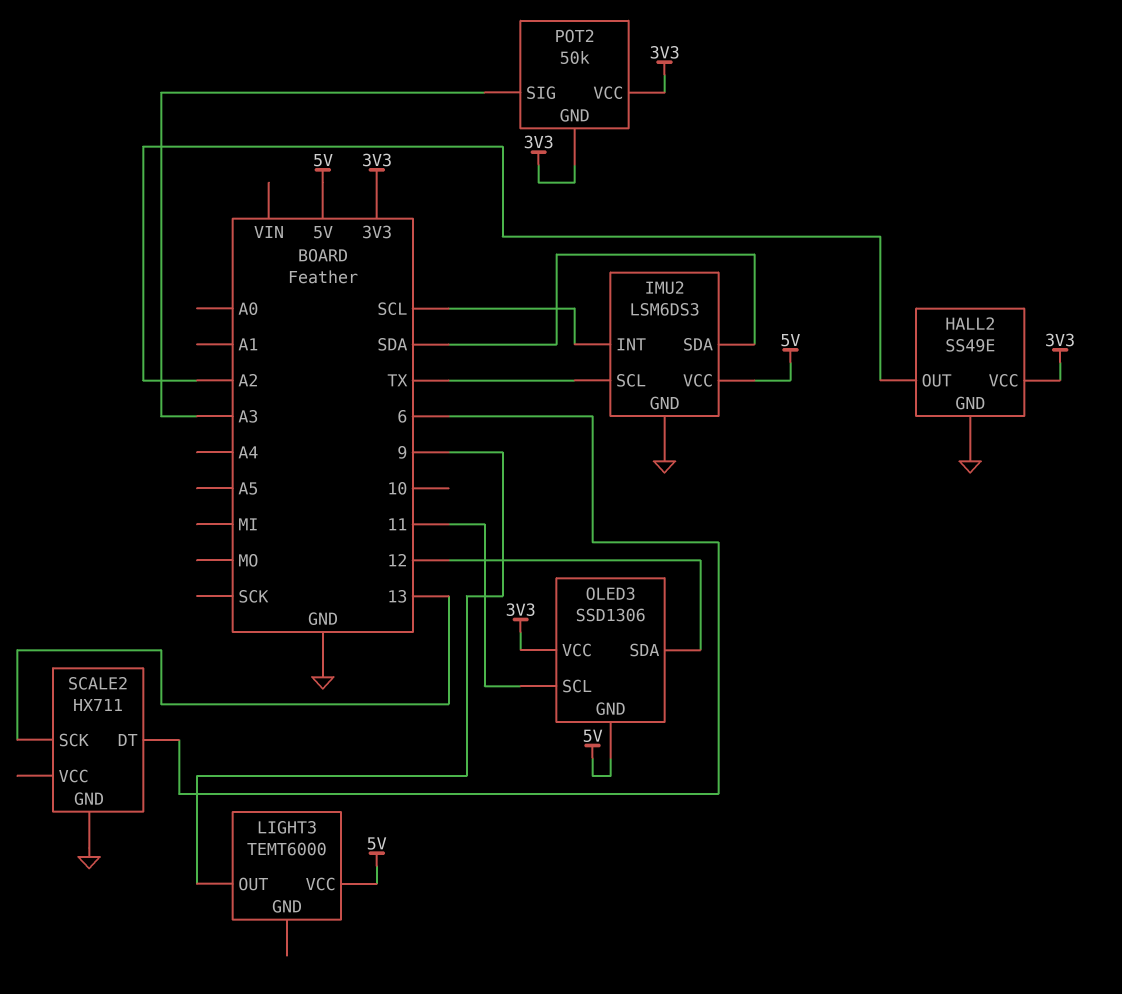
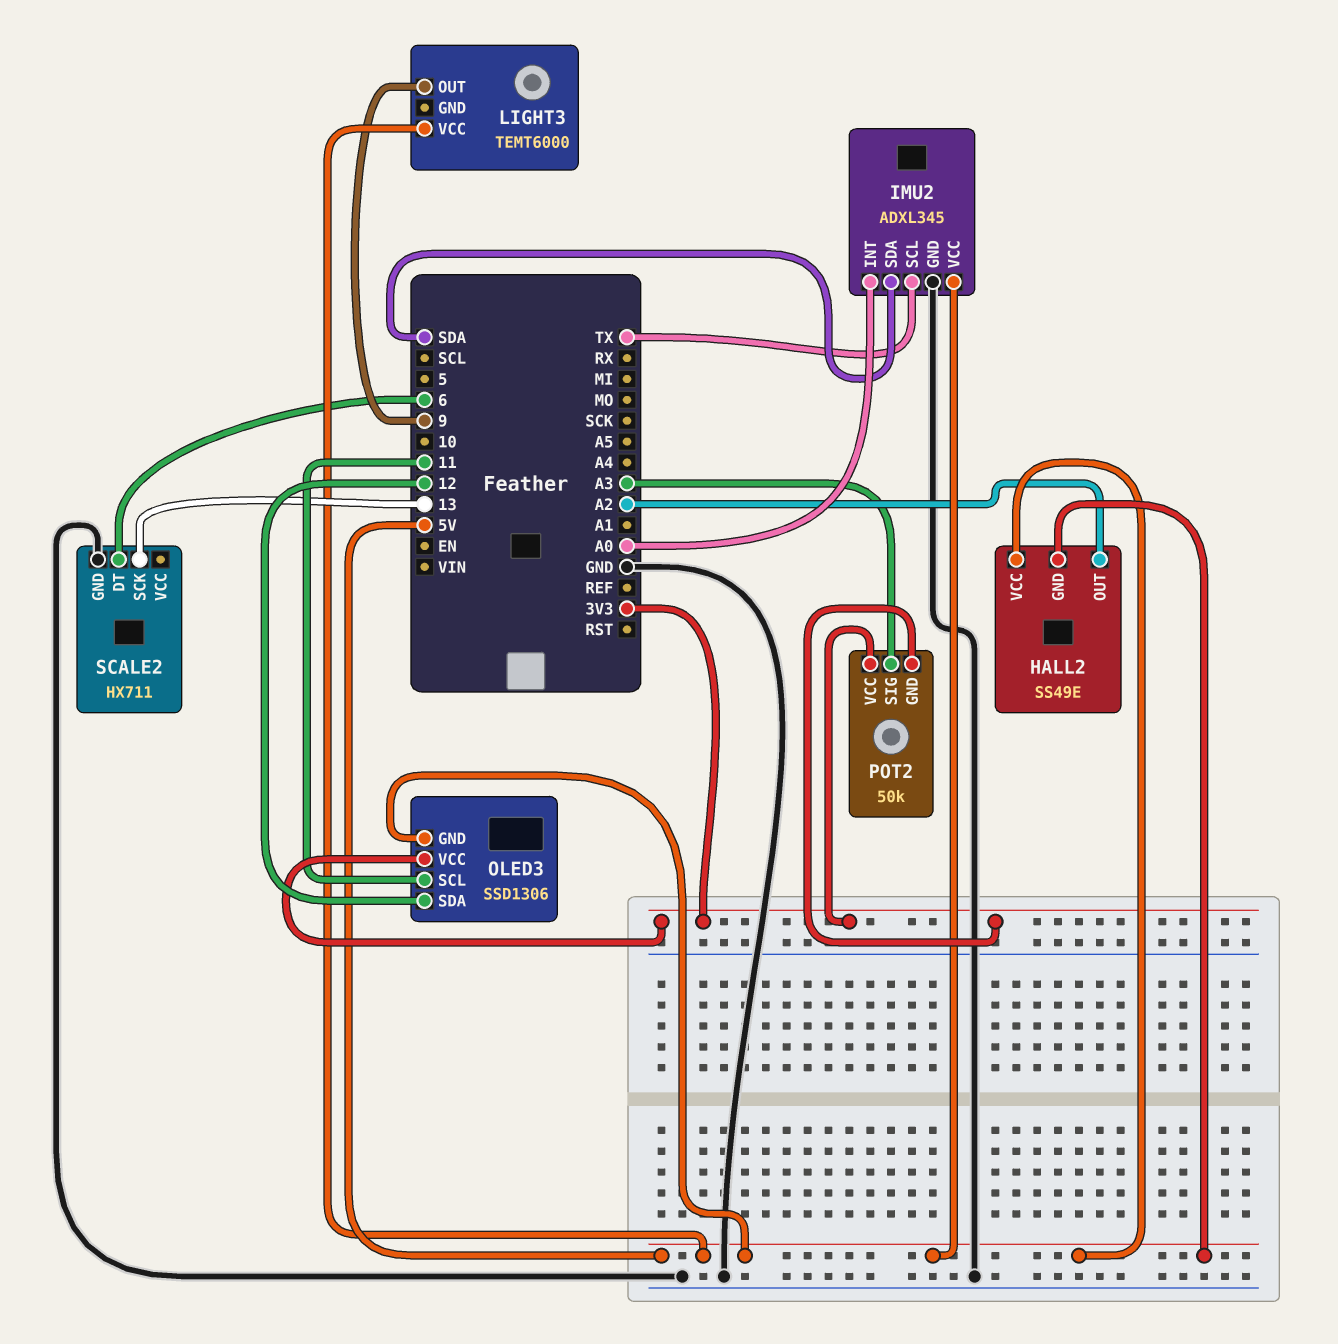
HALL2 pin GND: GND -> 5V
HALL2 pin VCC: 3V3 -> 5V
IMU2: LSM6DS3 -> ADXL345
IMU2 pin INT: SCL -> A0

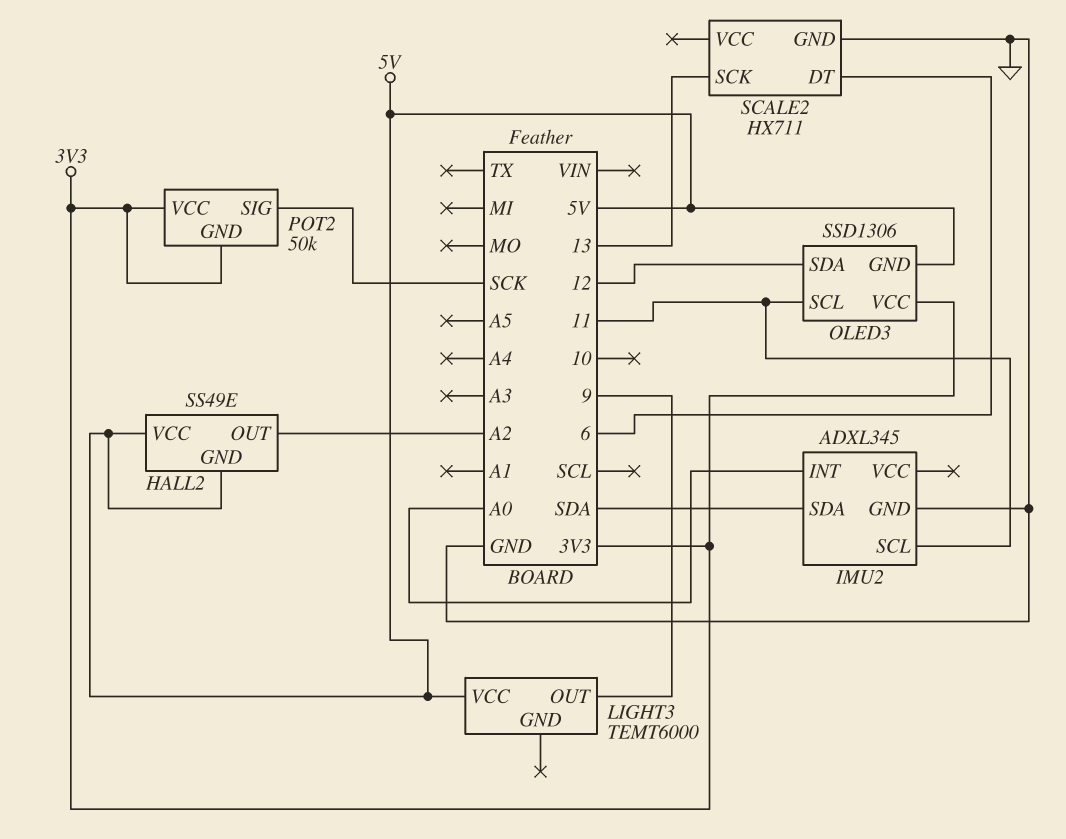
IMU2 pin SCL: TX -> 11
IMU2 pin VCC: 5V -> none
POT2 pin SIG: A3 -> SCK

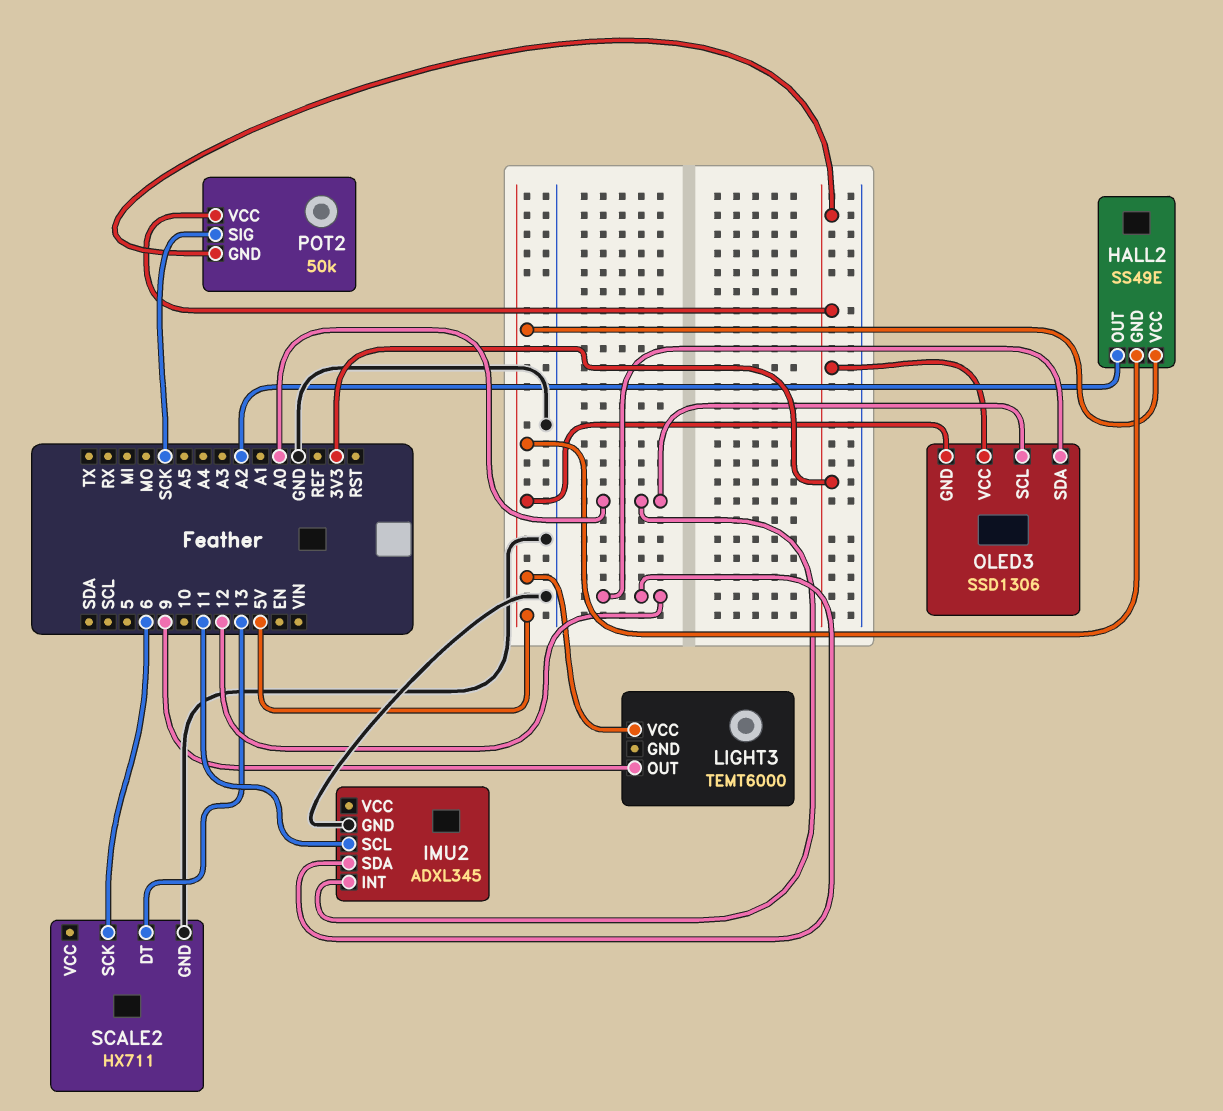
IMU2 pin SDA: SDA -> 12
OLED3 pin SCL: 11 -> A0
SCALE2 pin DT: 6 -> 13
SCALE2 pin SCK: 13 -> 6

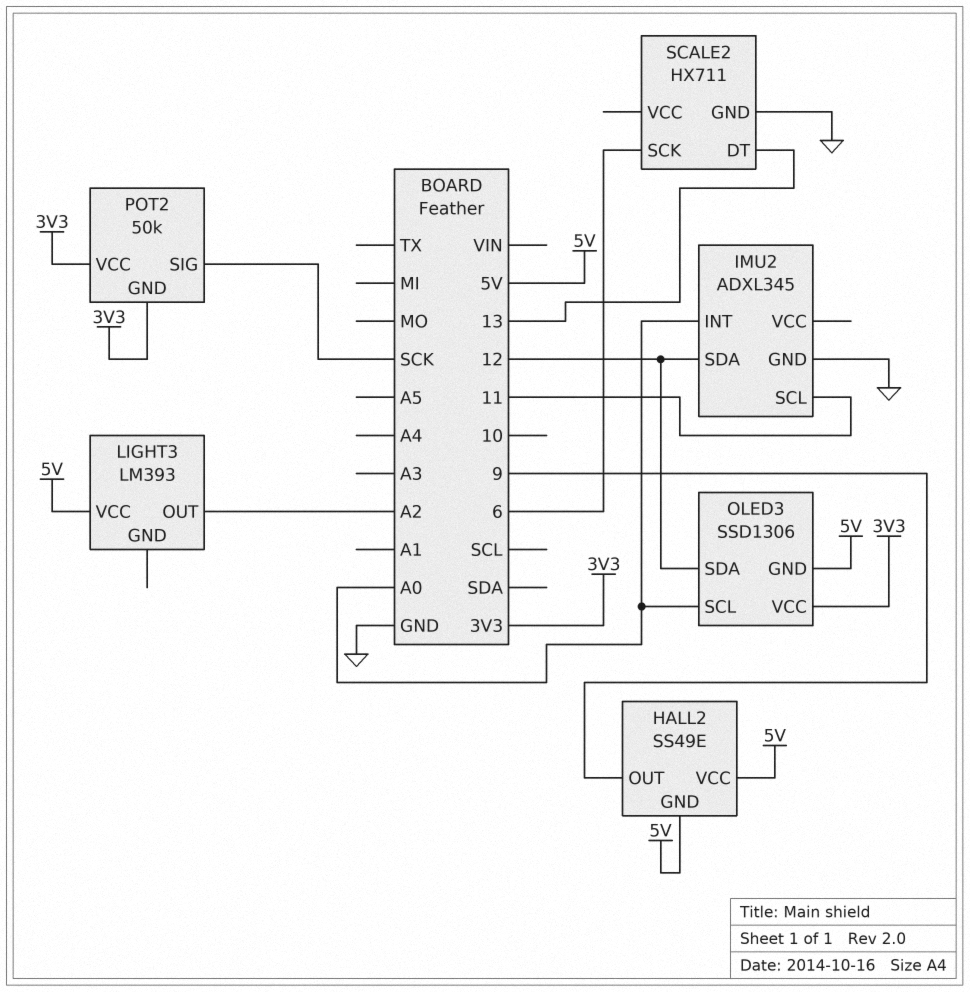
HALL2 pin OUT: A2 -> 9
LIGHT3: TEMT6000 -> LM393
LIGHT3 pin OUT: 9 -> A2

